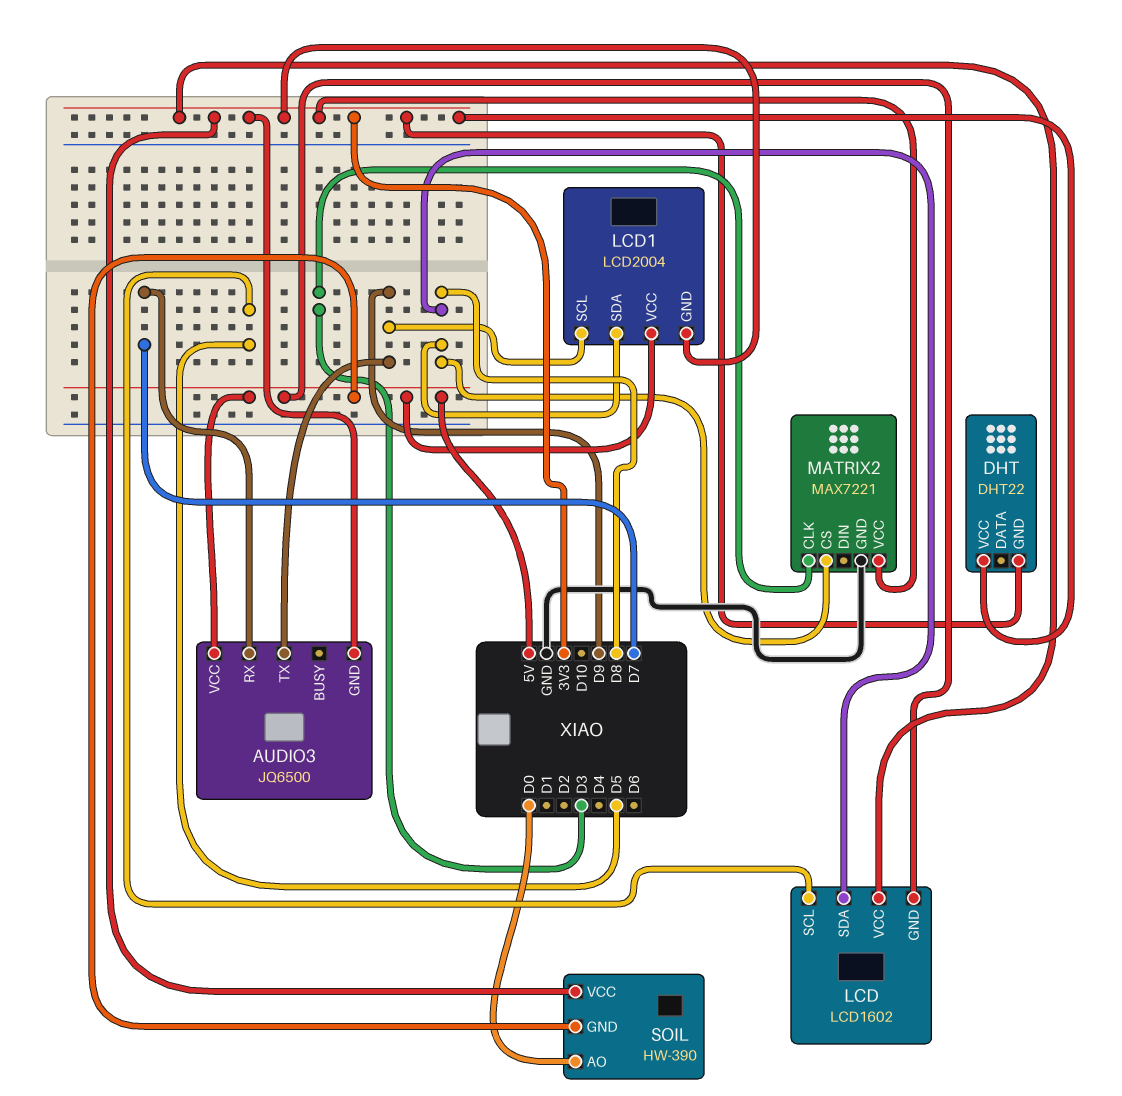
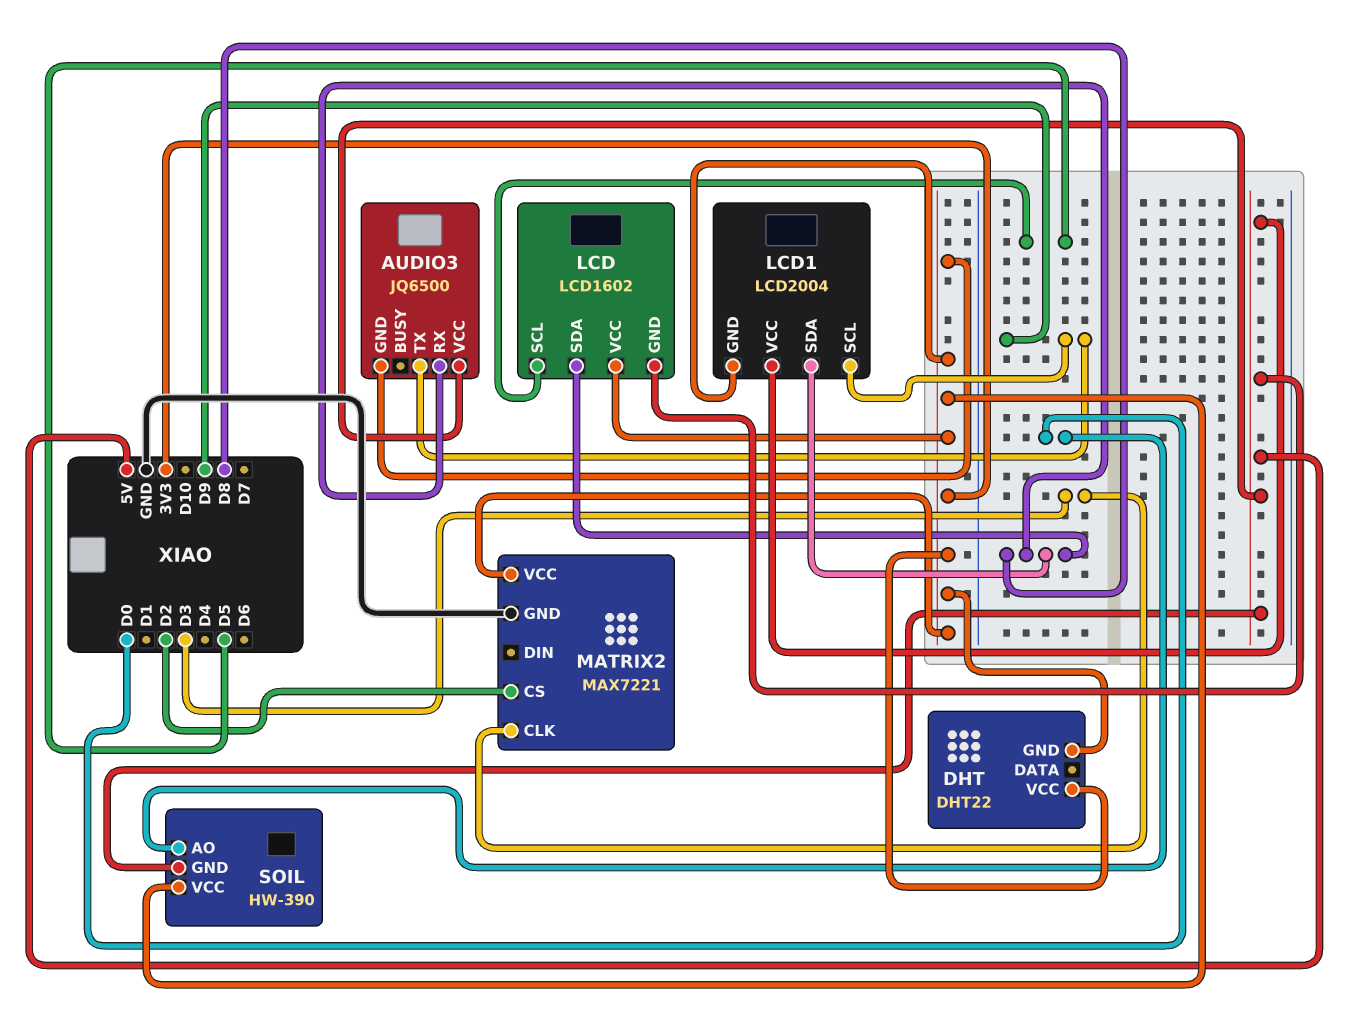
AUDIO3 pin RX: D7 -> D8
MATRIX2 pin CS: D8 -> D2

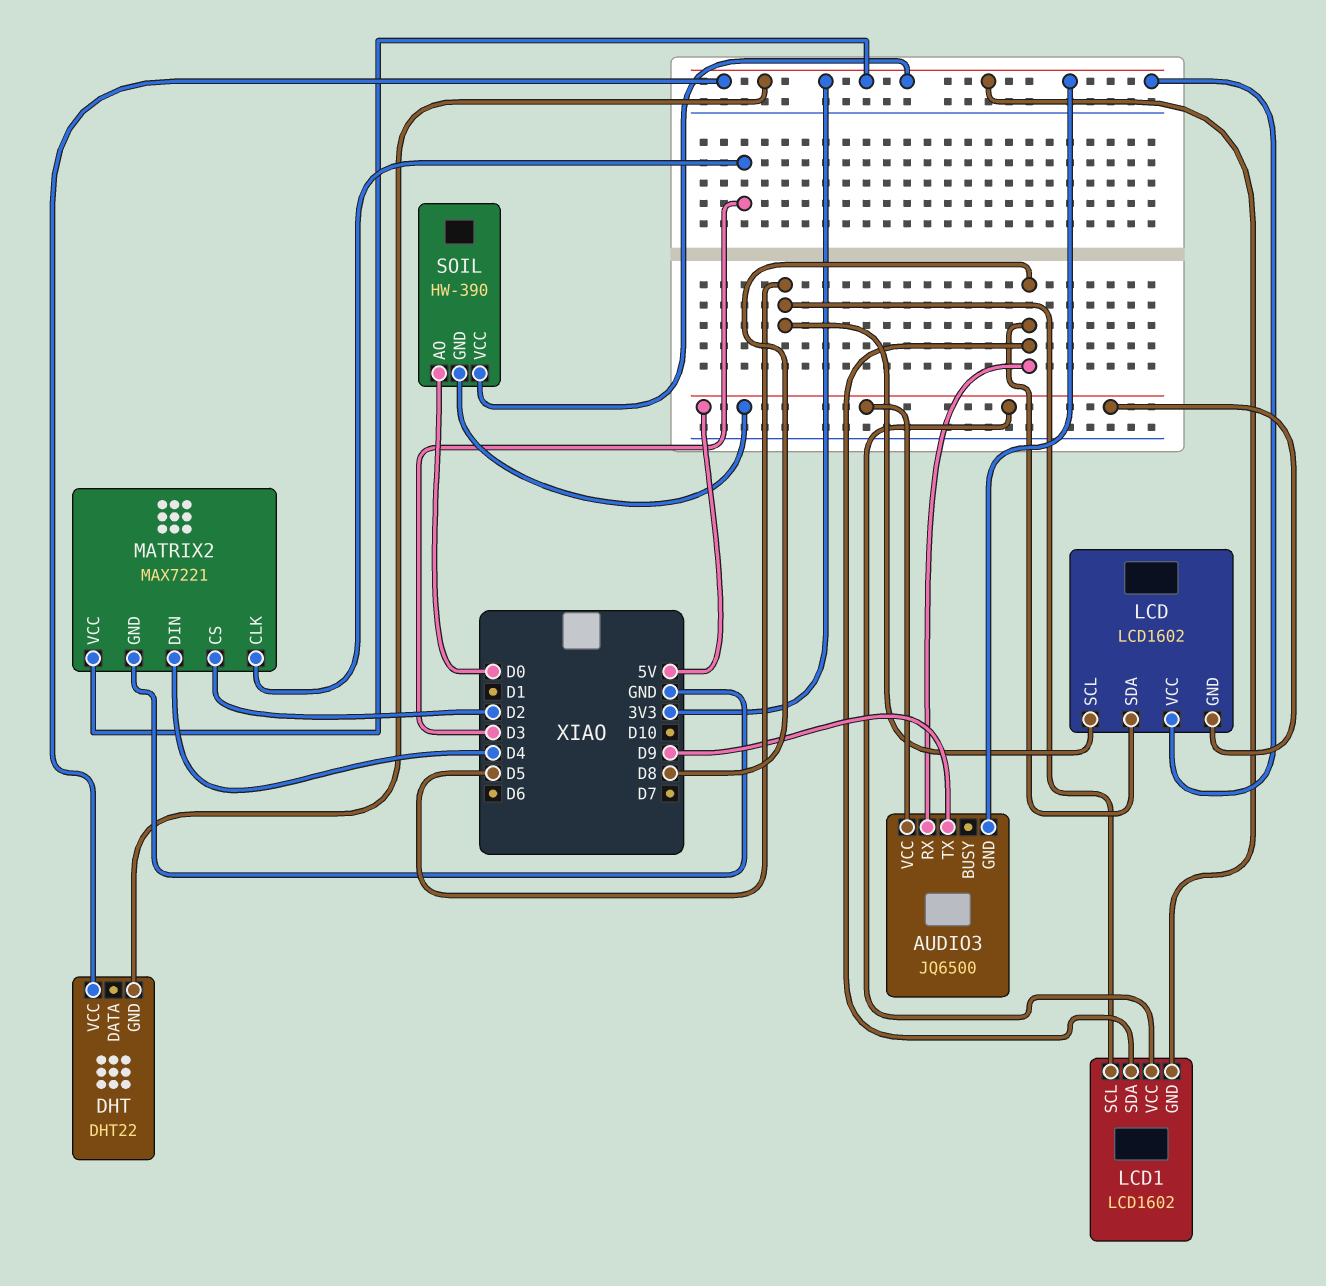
LCD1: LCD2004 -> LCD1602
LCD1 pin SCL: D9 -> D5
MATRIX2 pin DIN: none -> D4

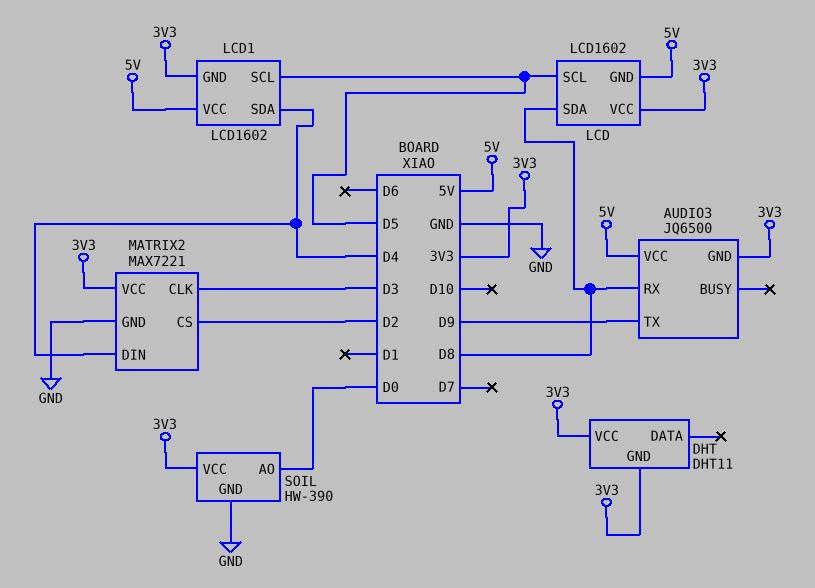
DHT: DHT22 -> DHT11
LCD1 pin SDA: D8 -> D4
SOIL pin GND: 5V -> GND

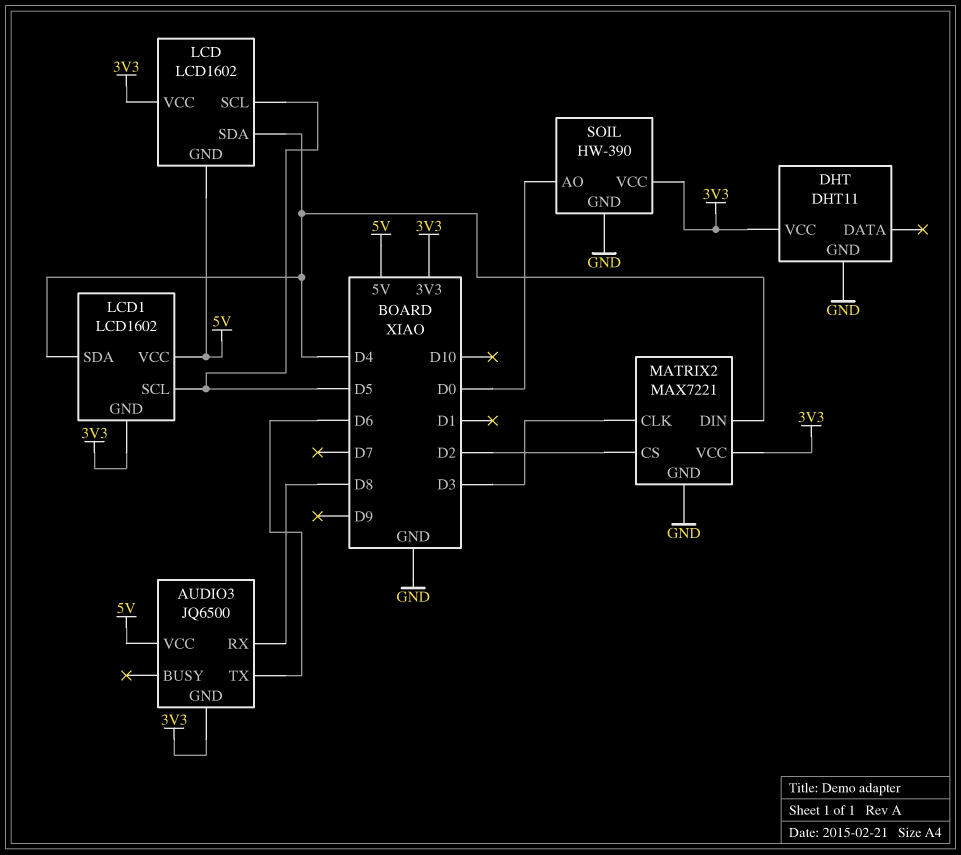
AUDIO3 pin TX: D9 -> D6
DHT pin GND: 3V3 -> GND
LCD pin SDA: D8 -> D4

